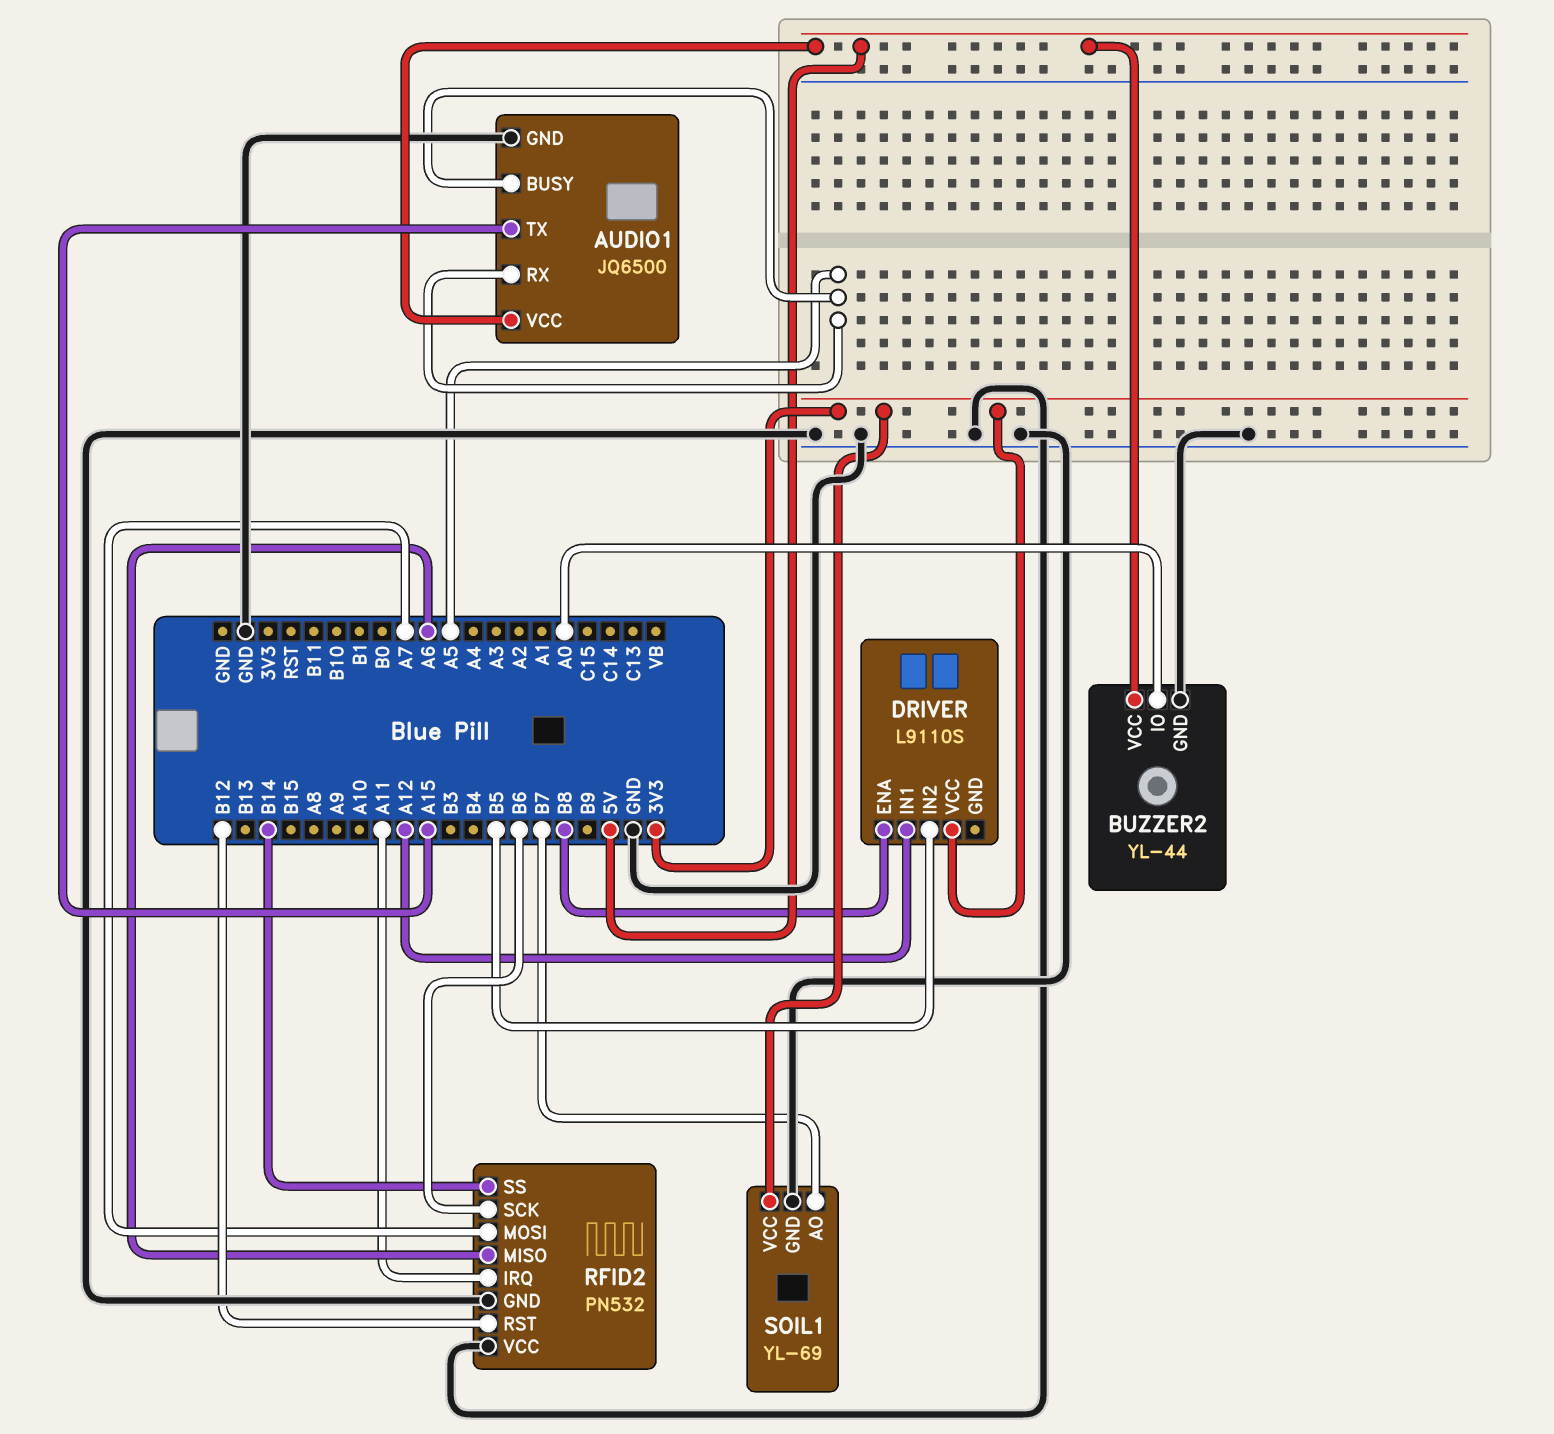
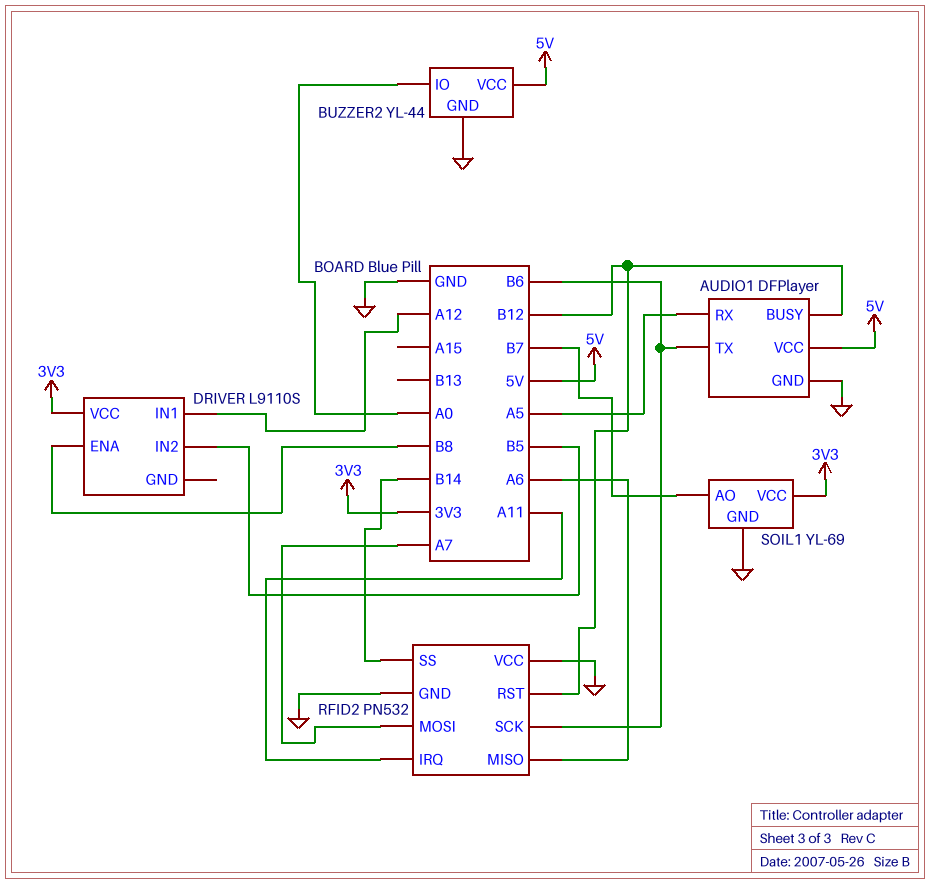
AUDIO1: JQ6500 -> DFPlayer
AUDIO1 pin BUSY: A5 -> B12
AUDIO1 pin TX: A15 -> B6

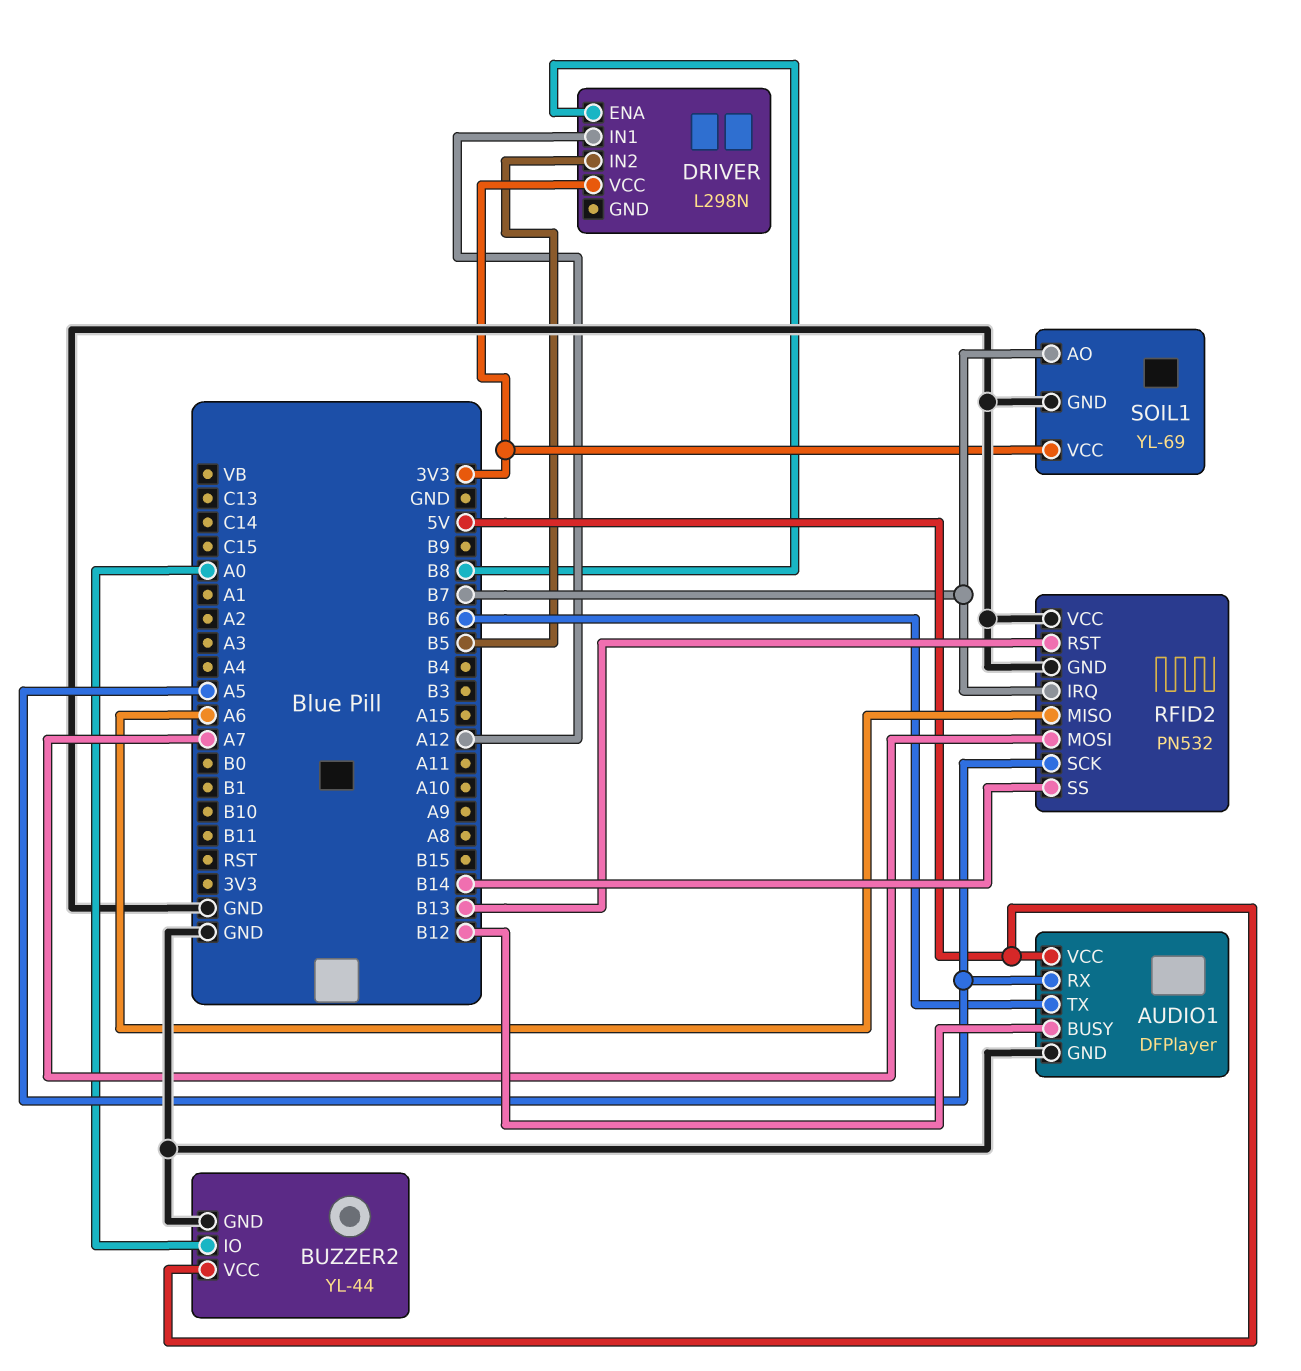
DRIVER: L9110S -> L298N
RFID2 pin IRQ: A11 -> B7
RFID2 pin RST: B12 -> B13
RFID2 pin SCK: B6 -> A5

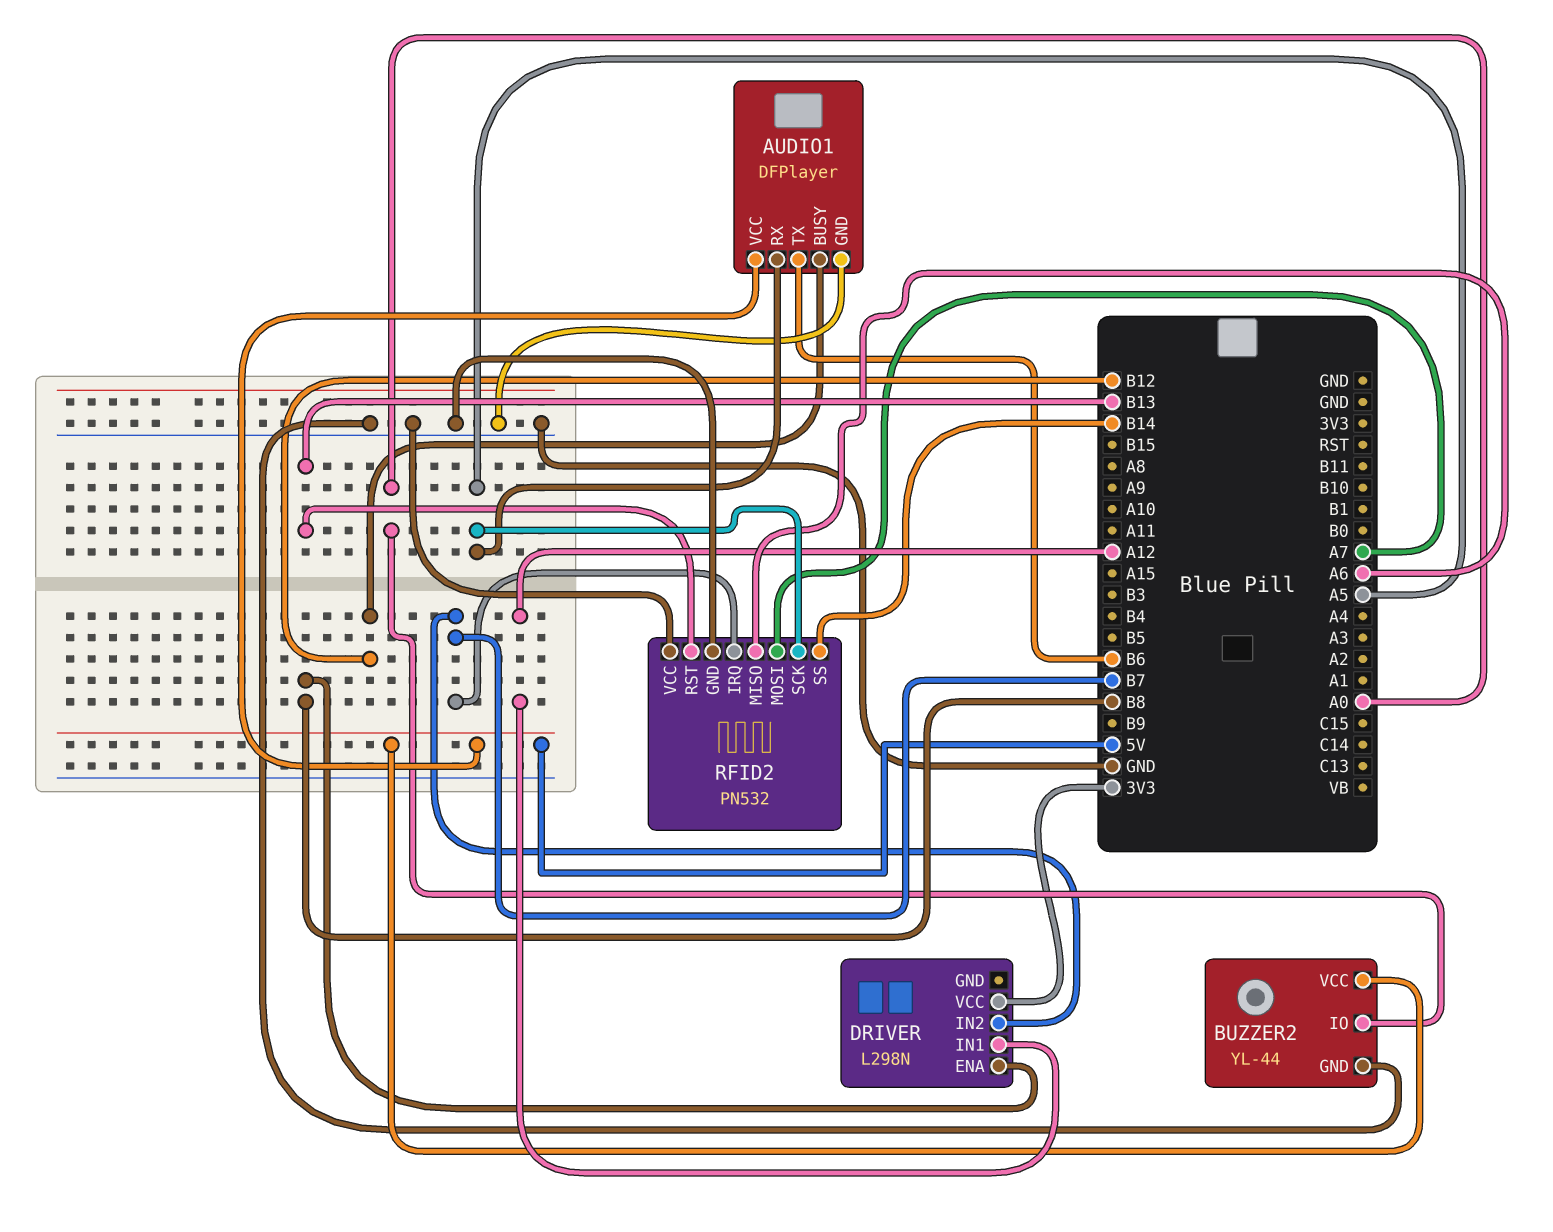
DRIVER pin IN2: B5 -> B7
SOIL1: YL-69 -> none
SOIL1 pin AO: B7 -> none
SOIL1 pin GND: GND -> none
SOIL1 pin VCC: 3V3 -> none

